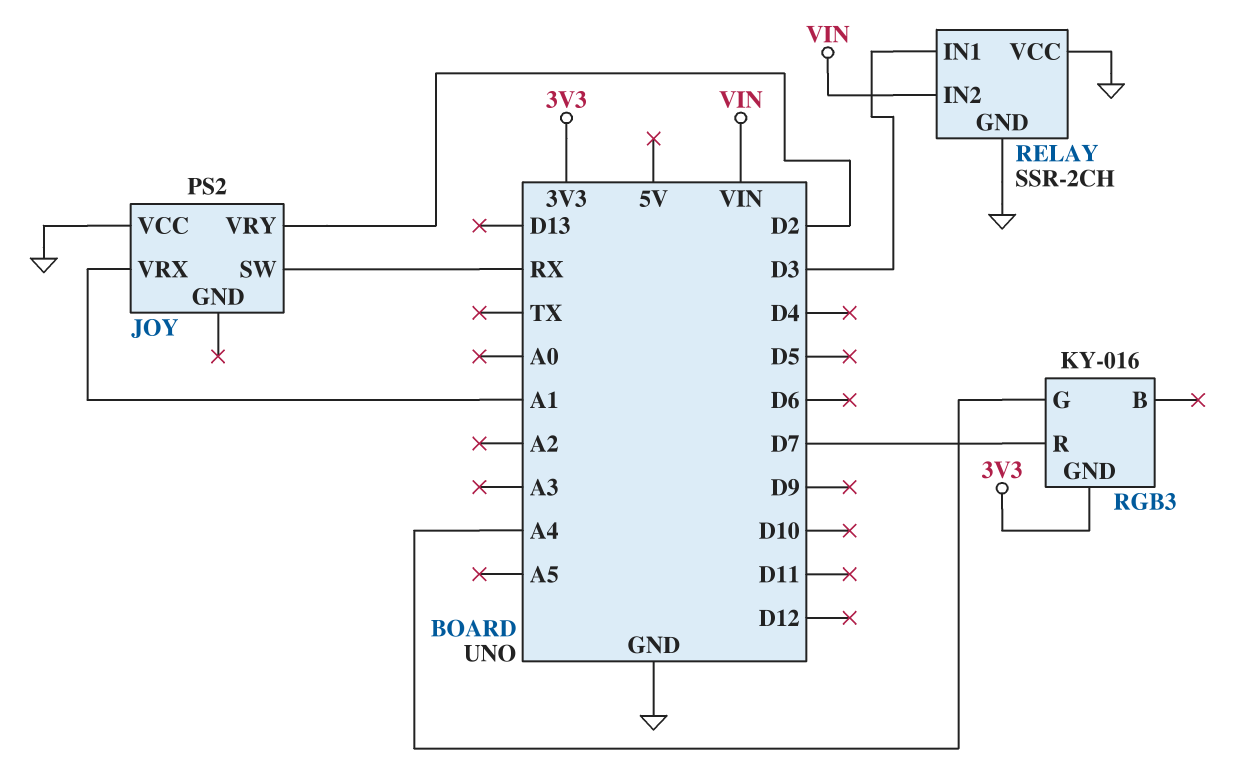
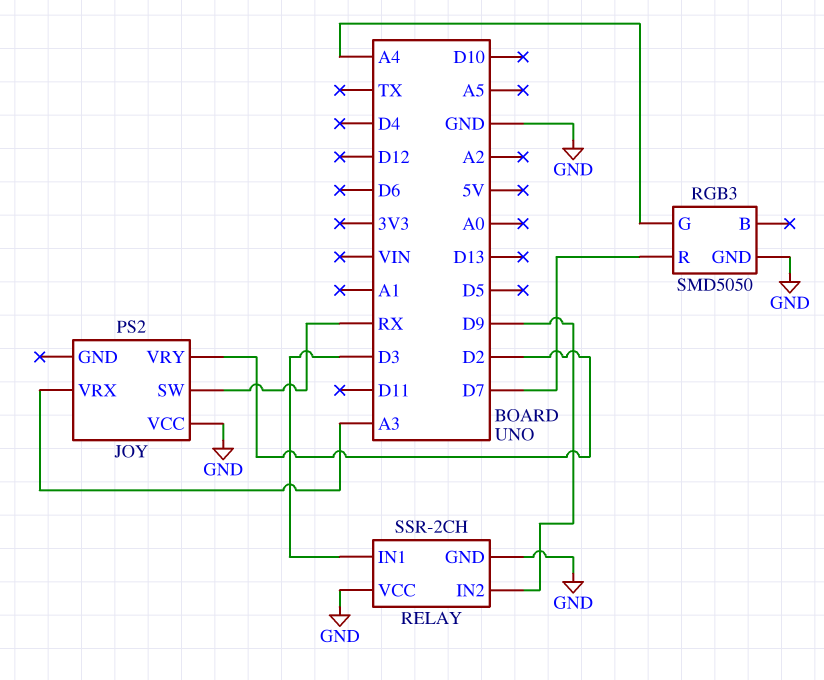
JOY pin VRX: A1 -> A3
RELAY pin IN2: VIN -> D9
RGB3: KY-016 -> SMD5050
RGB3 pin GND: 3V3 -> GND

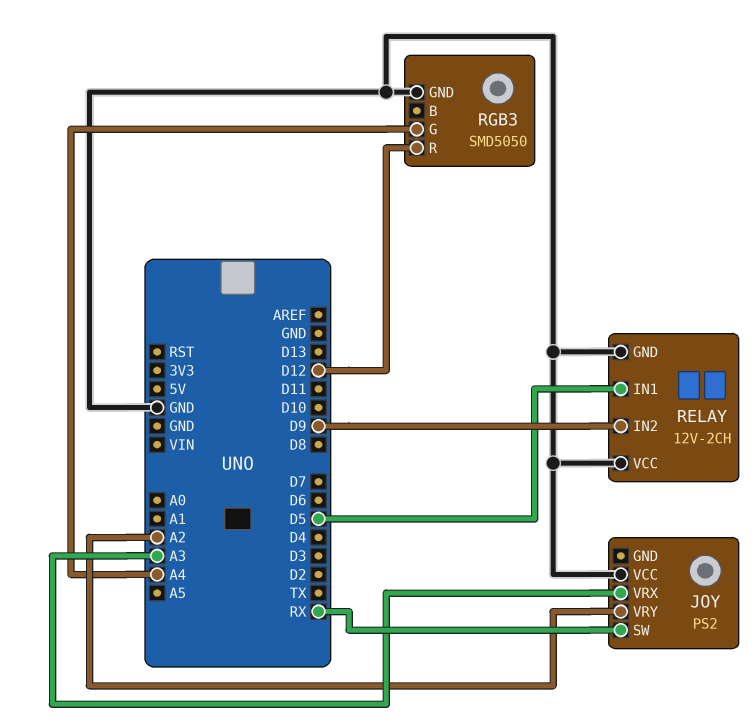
JOY pin VRY: D2 -> A2
RELAY: SSR-2CH -> 12V-2CH
RELAY pin IN1: D3 -> D5
RGB3 pin R: D7 -> D12

